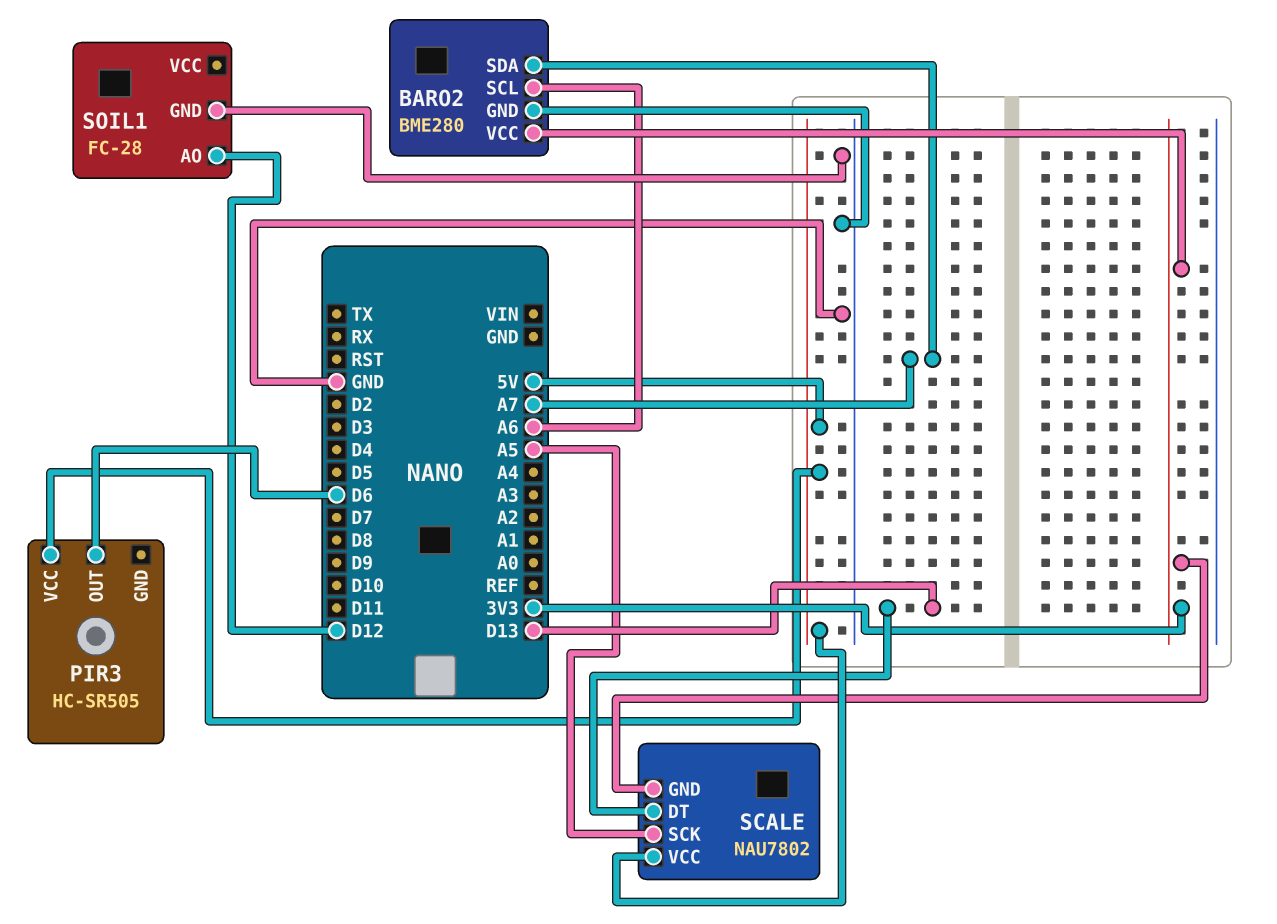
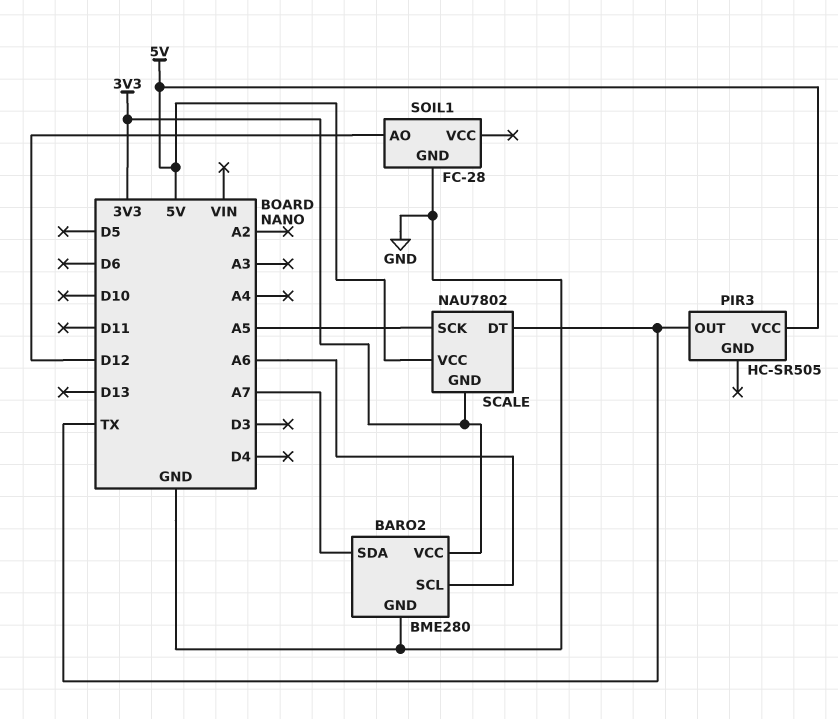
PIR3 pin OUT: D6 -> TX
SCALE pin DT: D13 -> TX

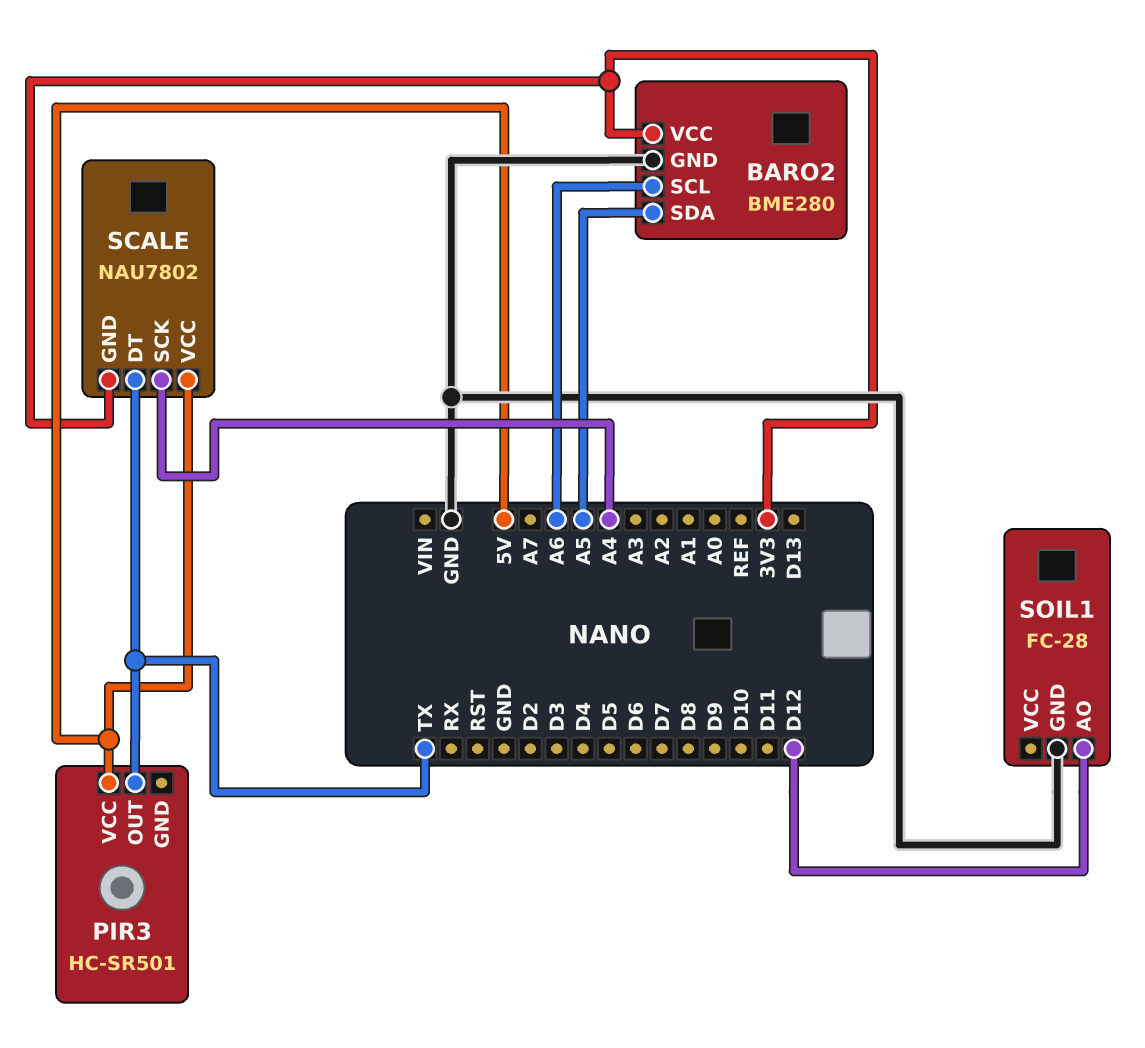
BARO2 pin SDA: A7 -> A5
PIR3: HC-SR505 -> HC-SR501
SCALE pin SCK: A5 -> A4

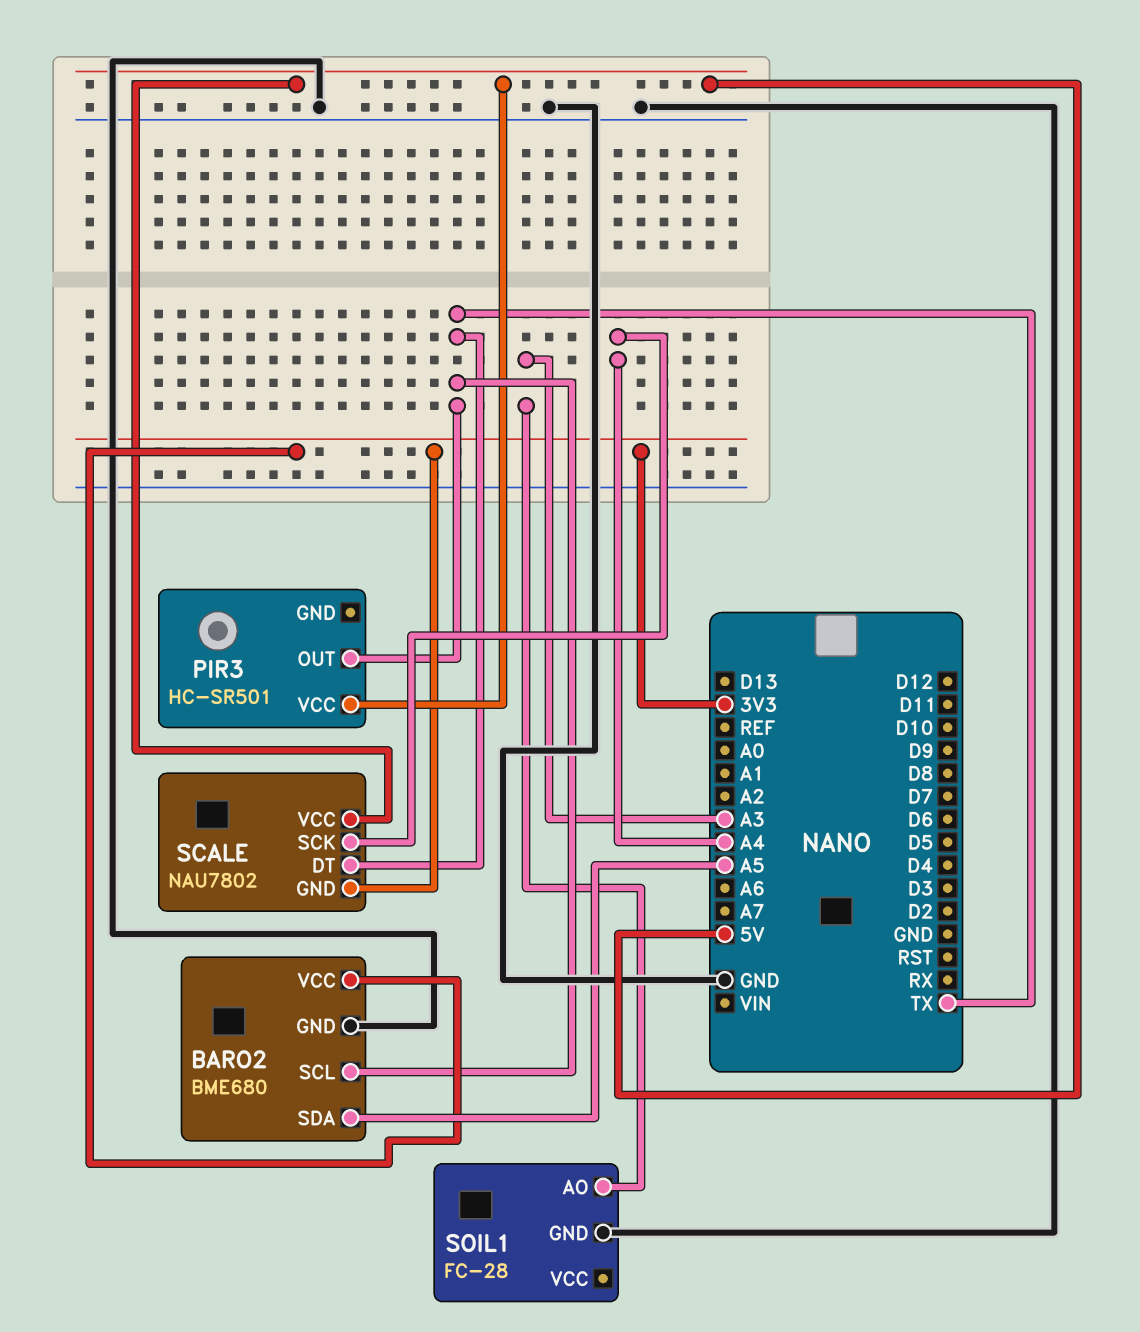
BARO2: BME280 -> BME680
BARO2 pin SCL: A6 -> TX
SOIL1 pin AO: D12 -> A3

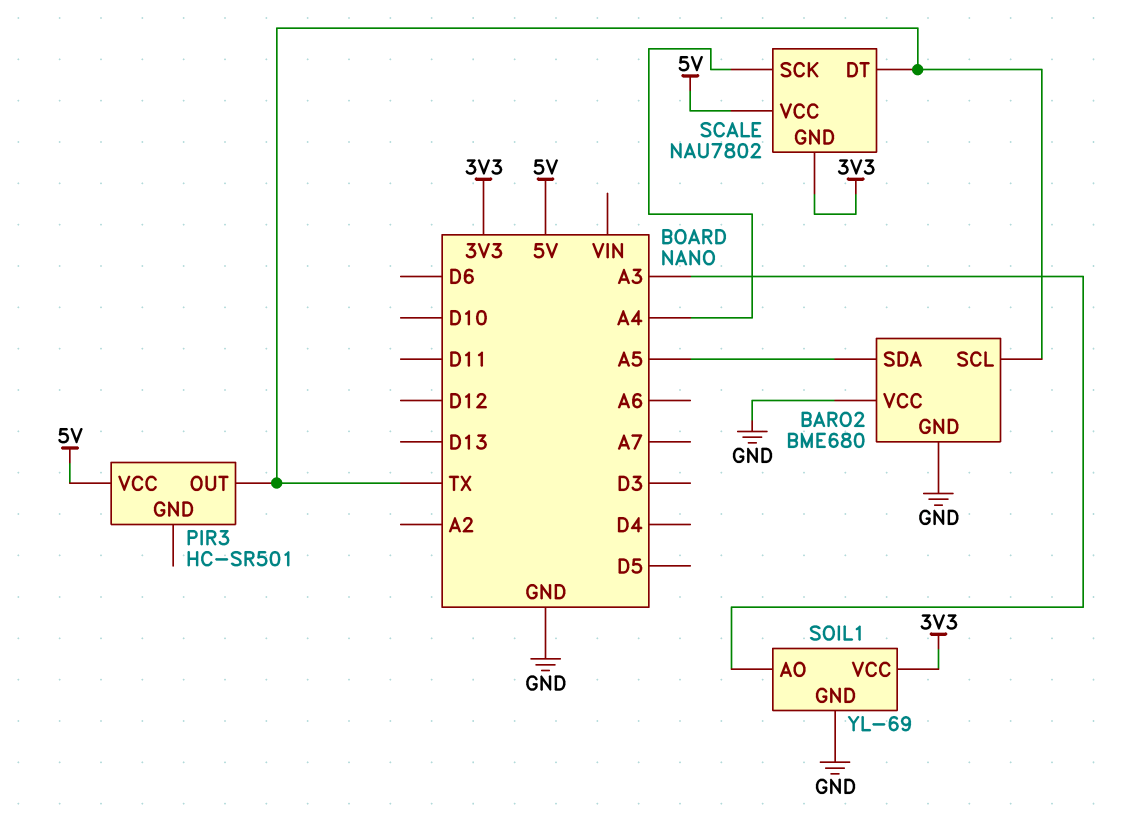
BARO2 pin VCC: 3V3 -> GND
SOIL1: FC-28 -> YL-69
SOIL1 pin VCC: none -> 3V3

